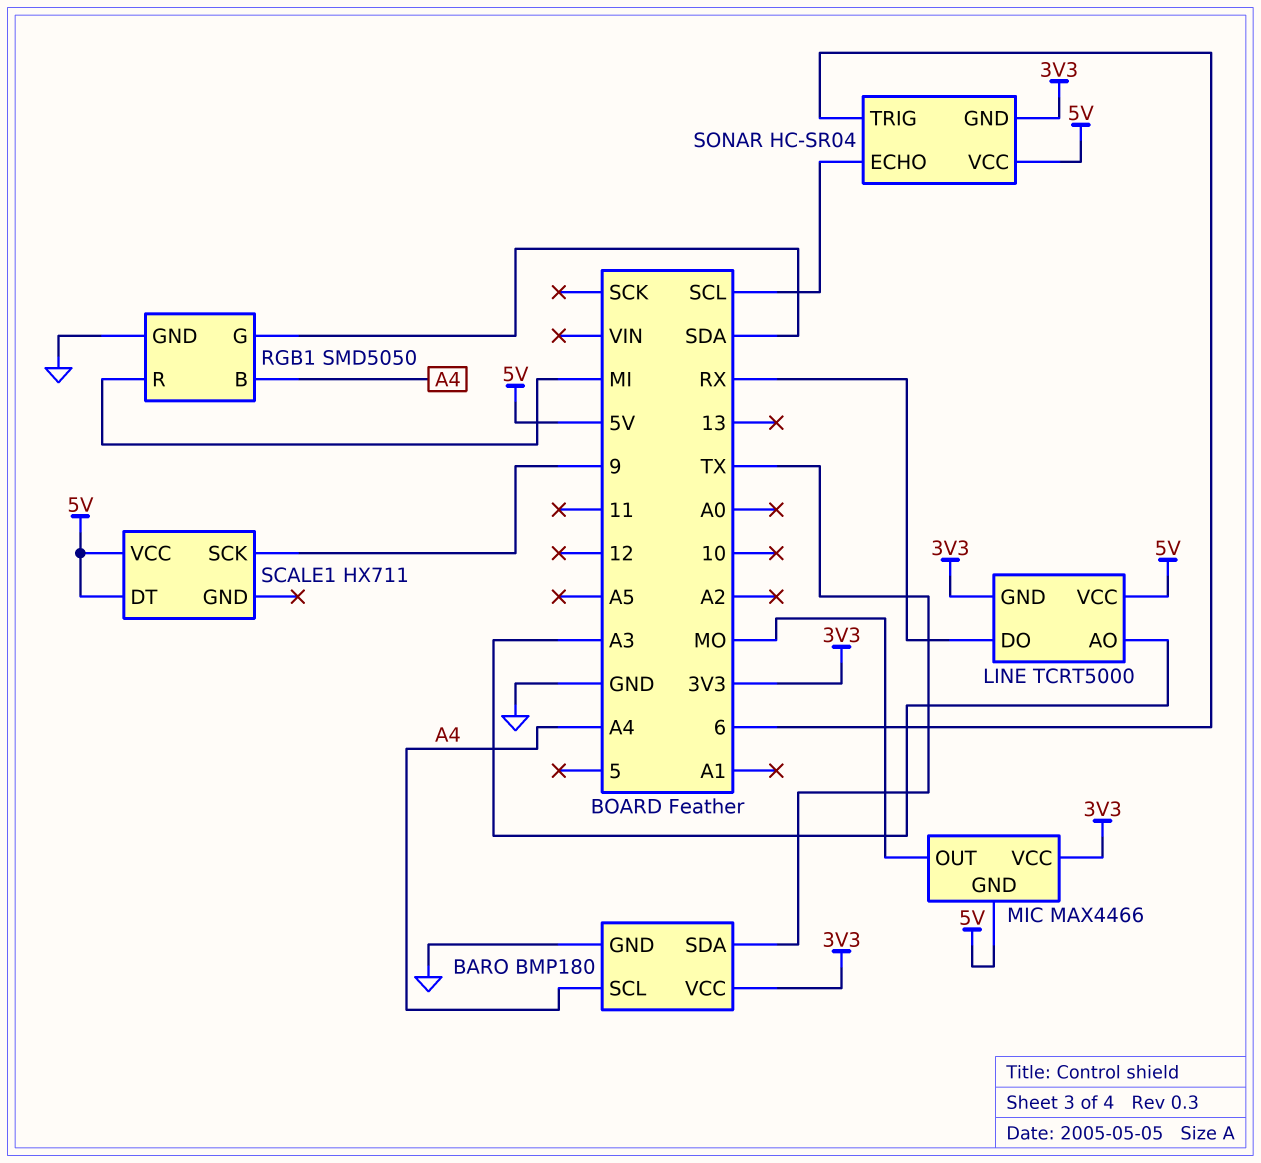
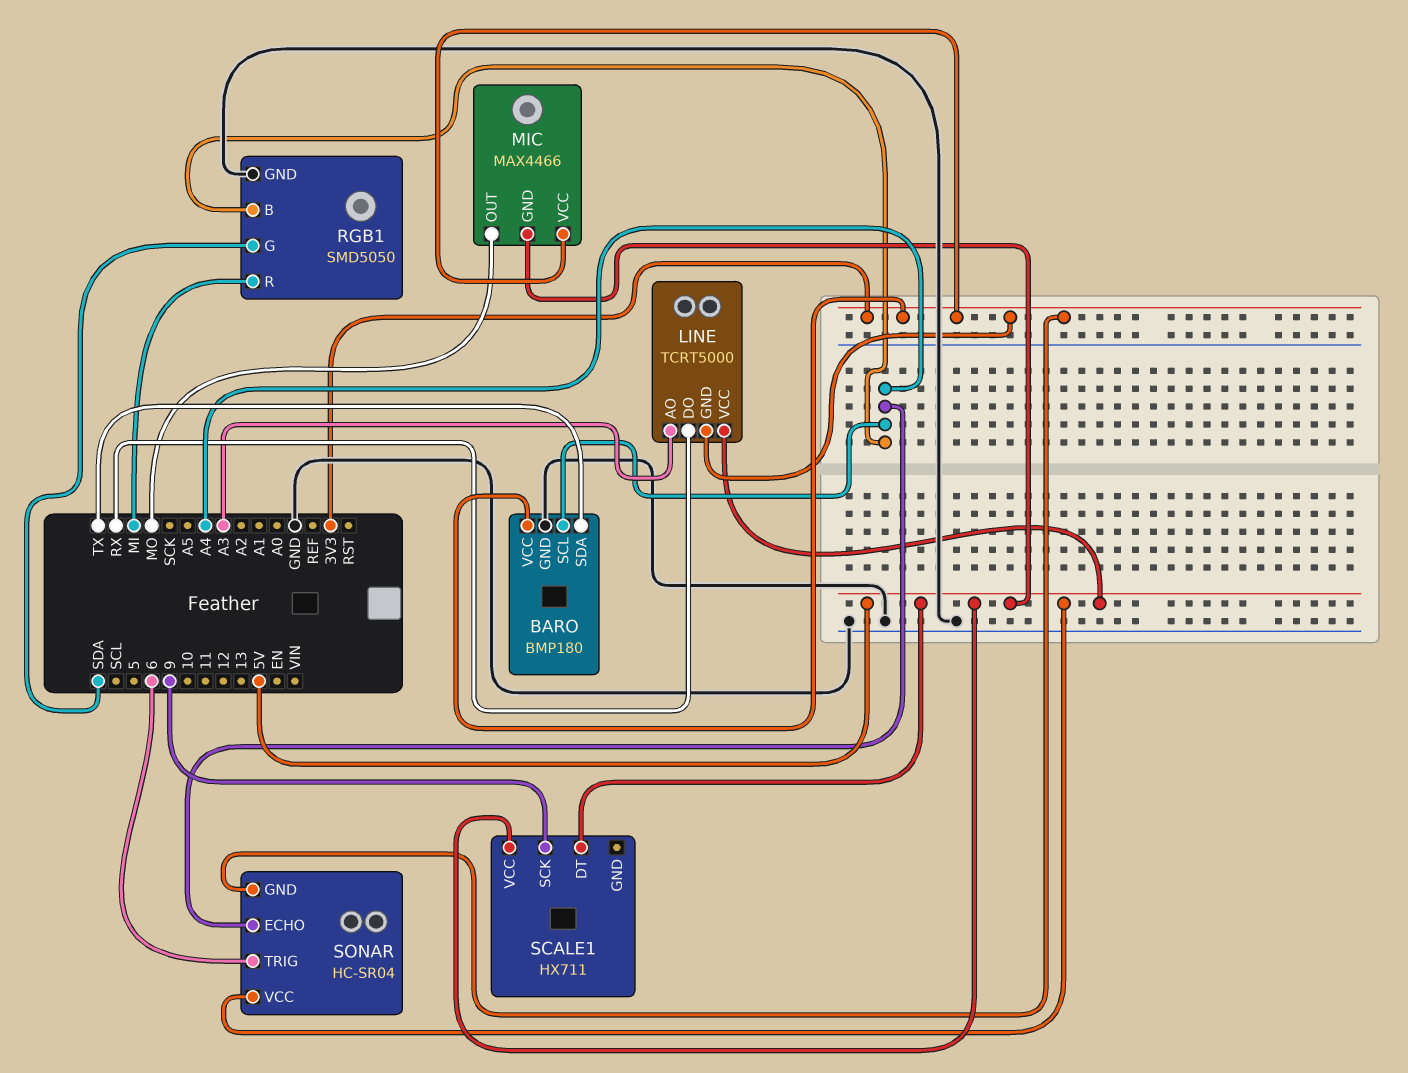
SONAR pin ECHO: SCL -> A4

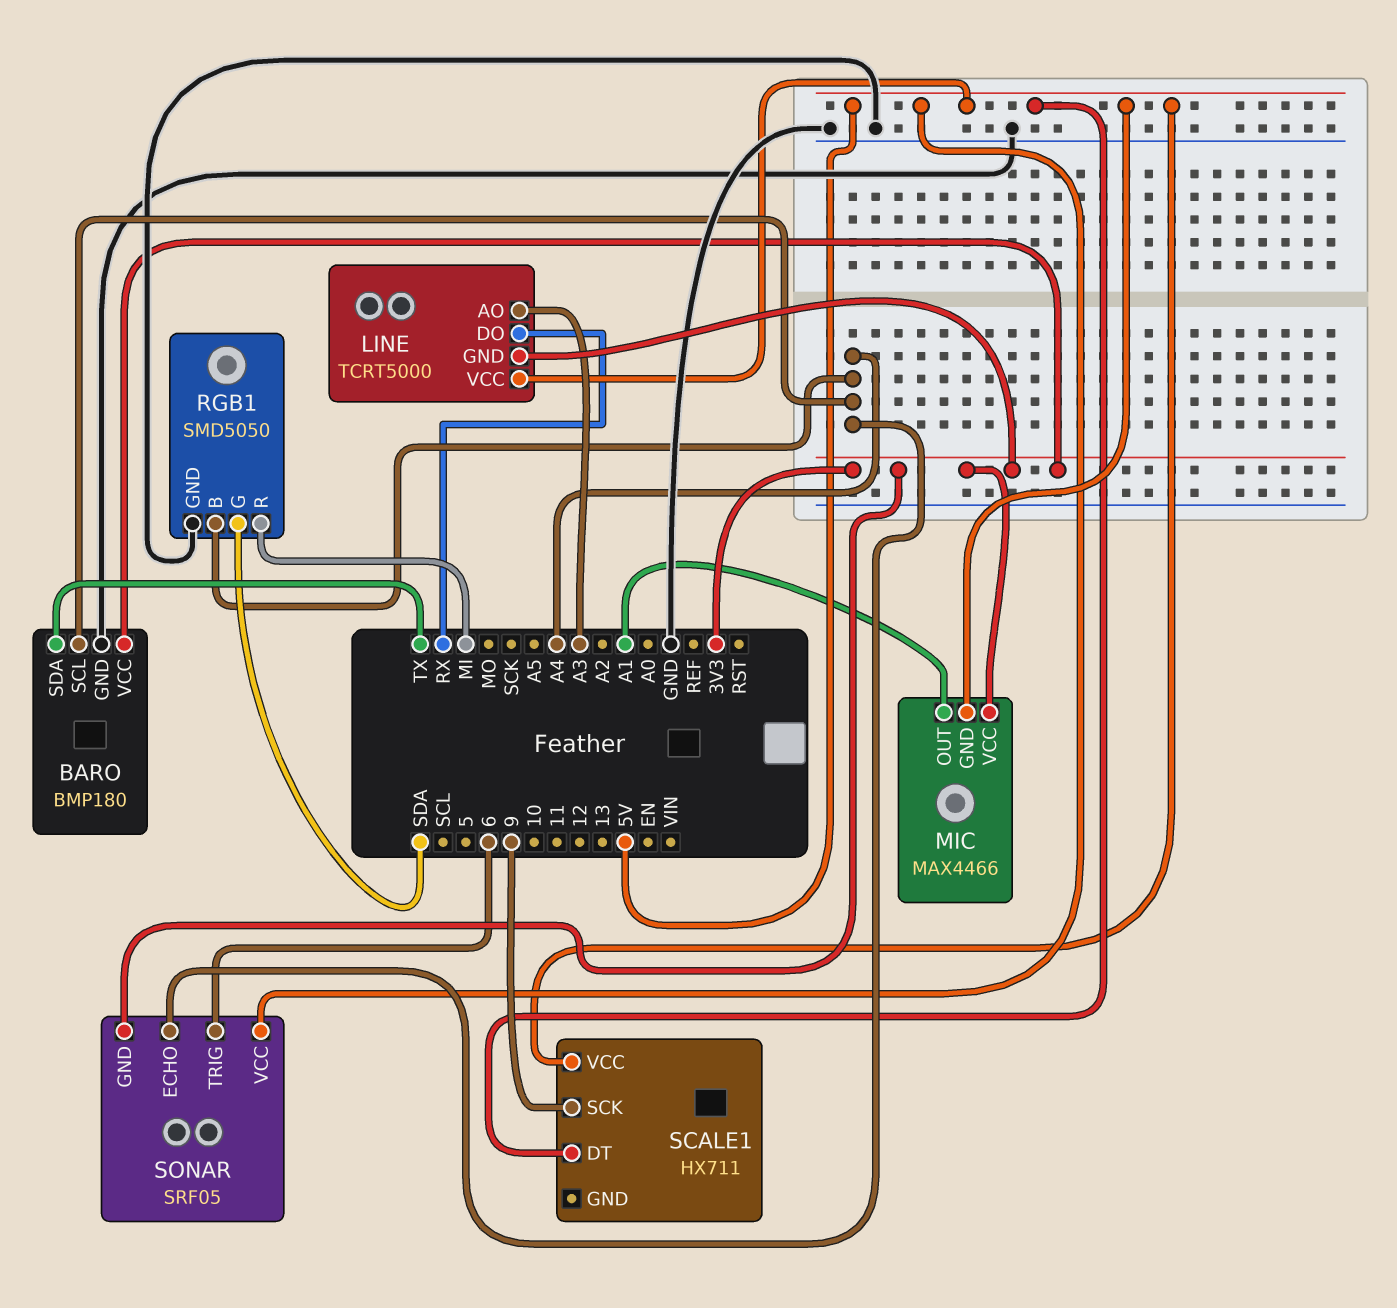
MIC pin OUT: MO -> A1
SONAR: HC-SR04 -> SRF05

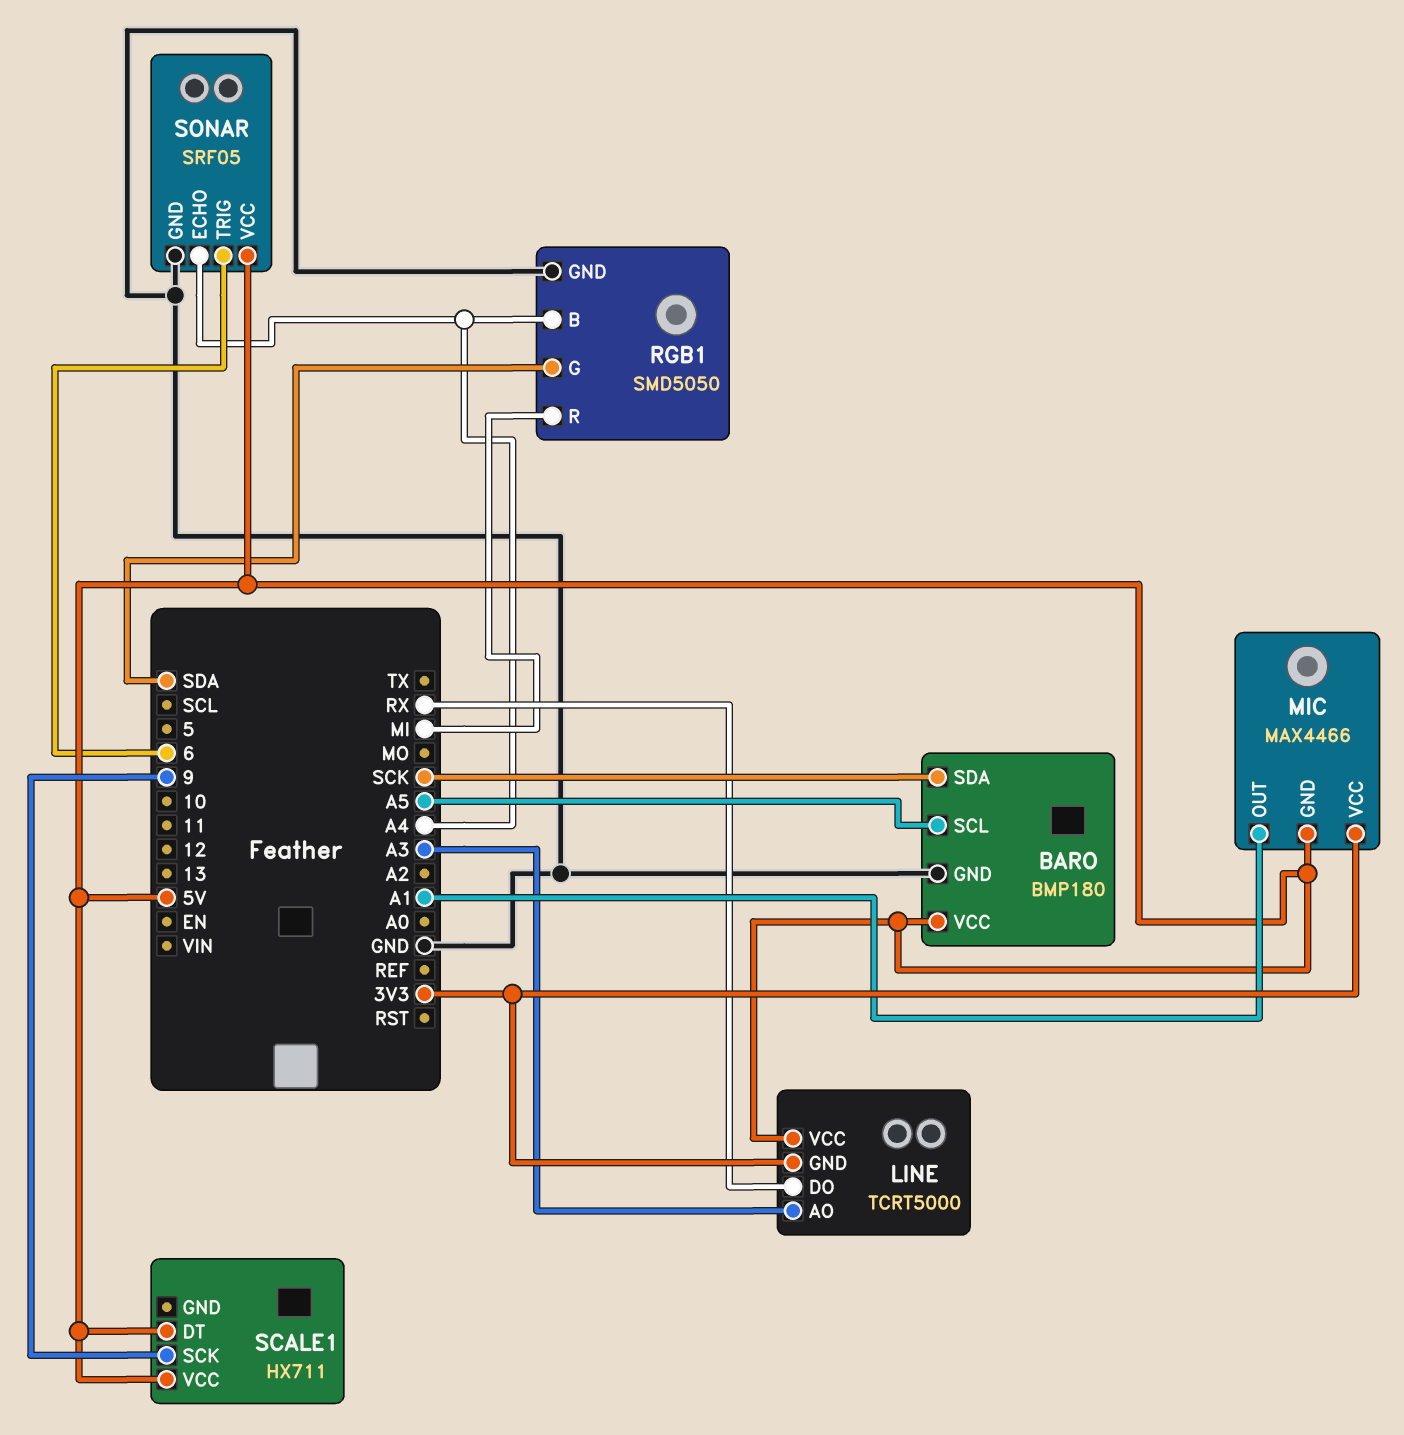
BARO pin SCL: A4 -> A5
BARO pin SDA: TX -> SCK
BARO pin VCC: 3V3 -> 5V
SONAR pin GND: 3V3 -> GND

